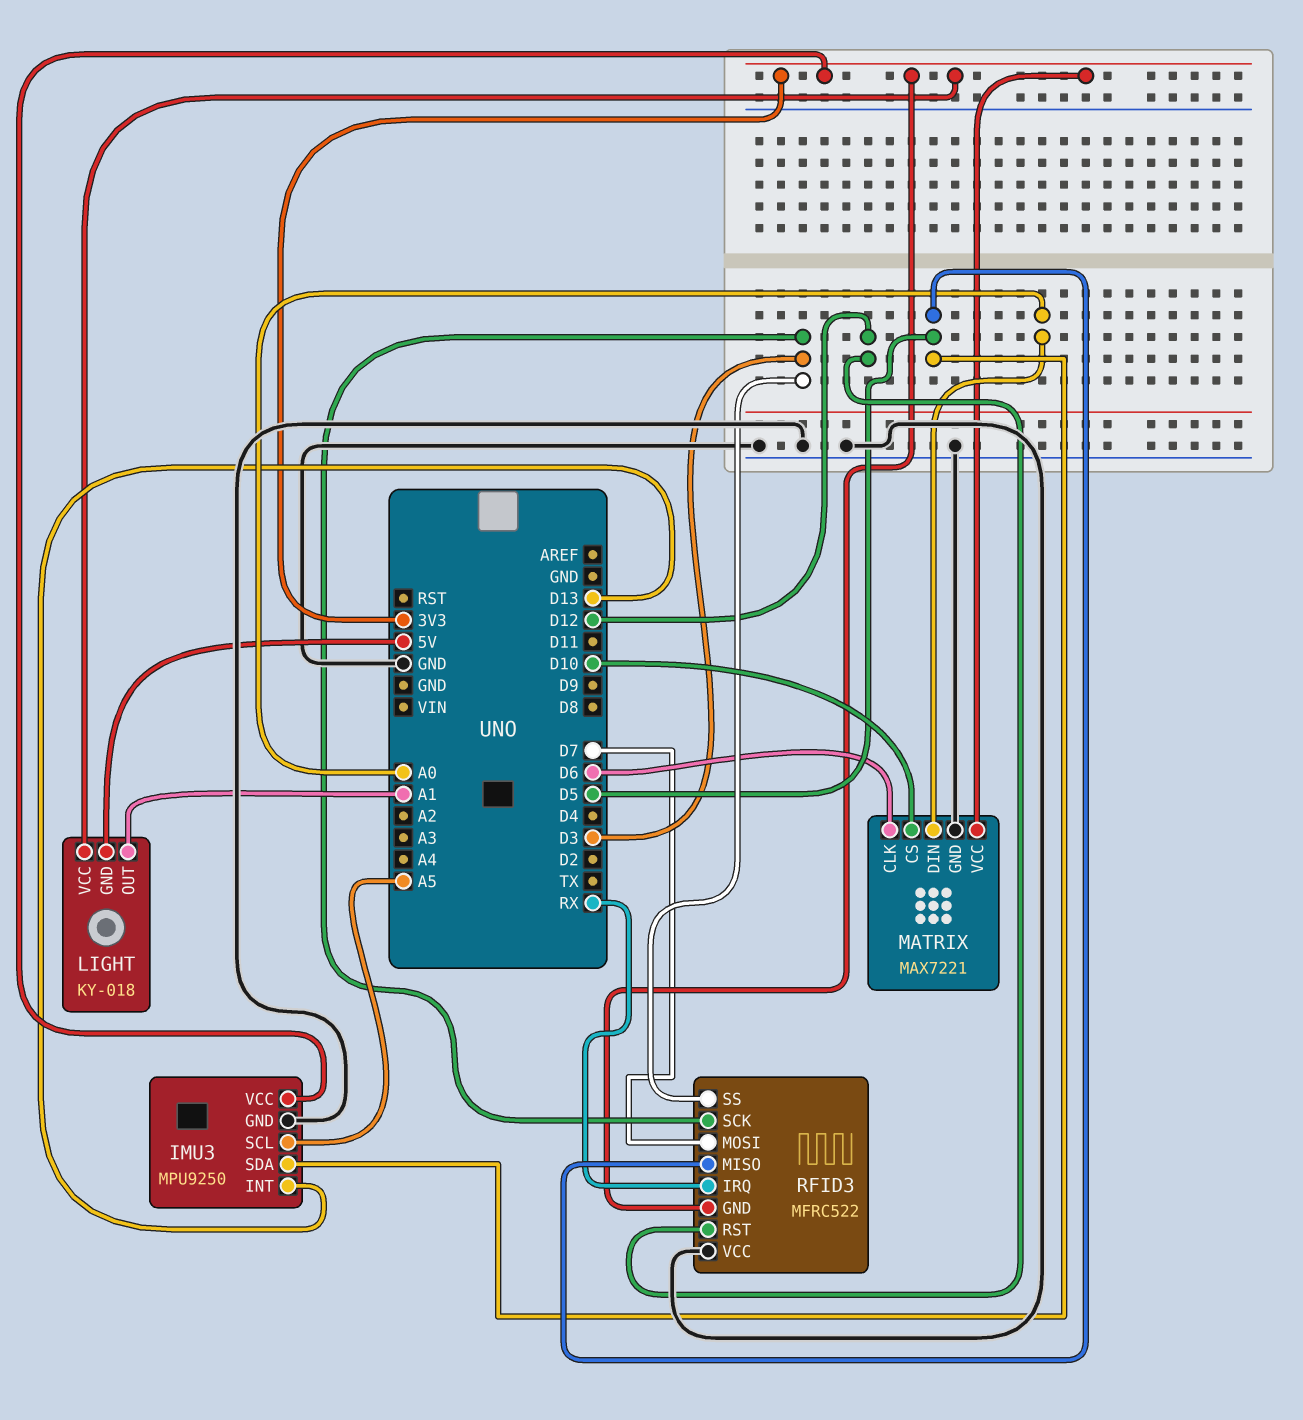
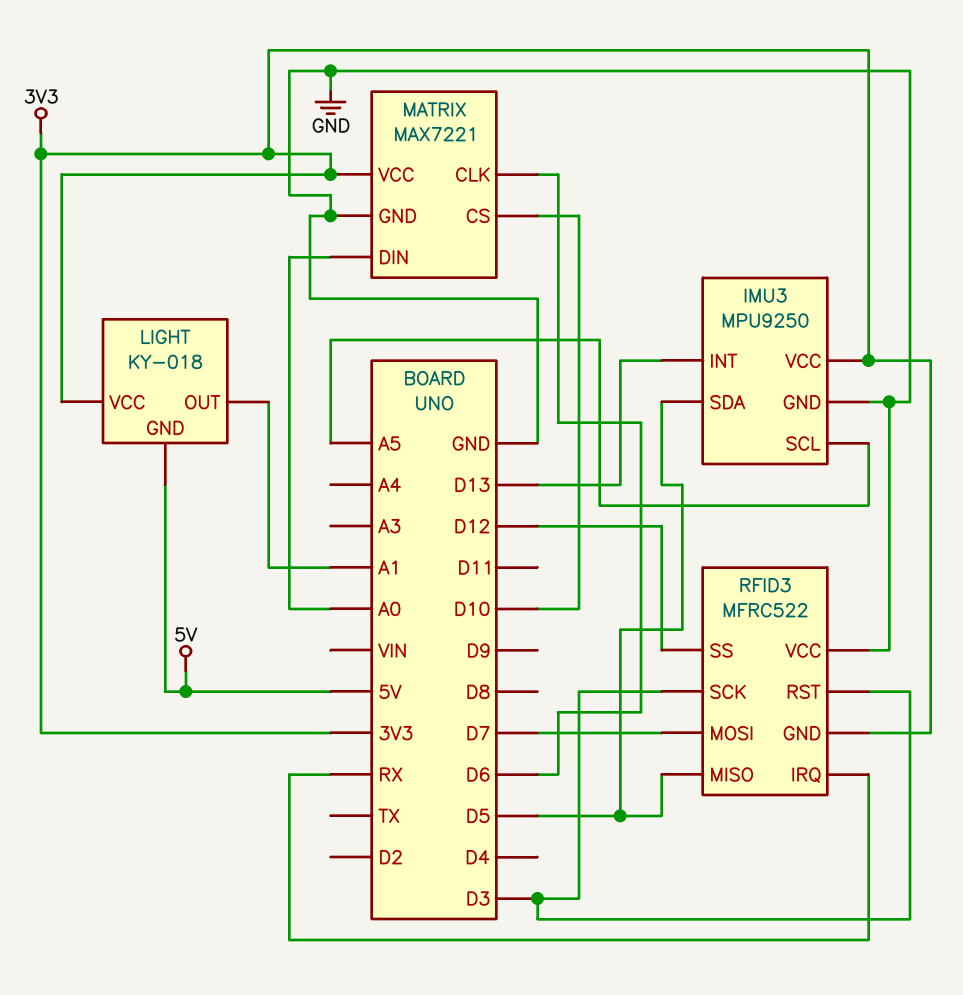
RFID3 pin RST: D12 -> D3
RFID3 pin SS: D3 -> D12

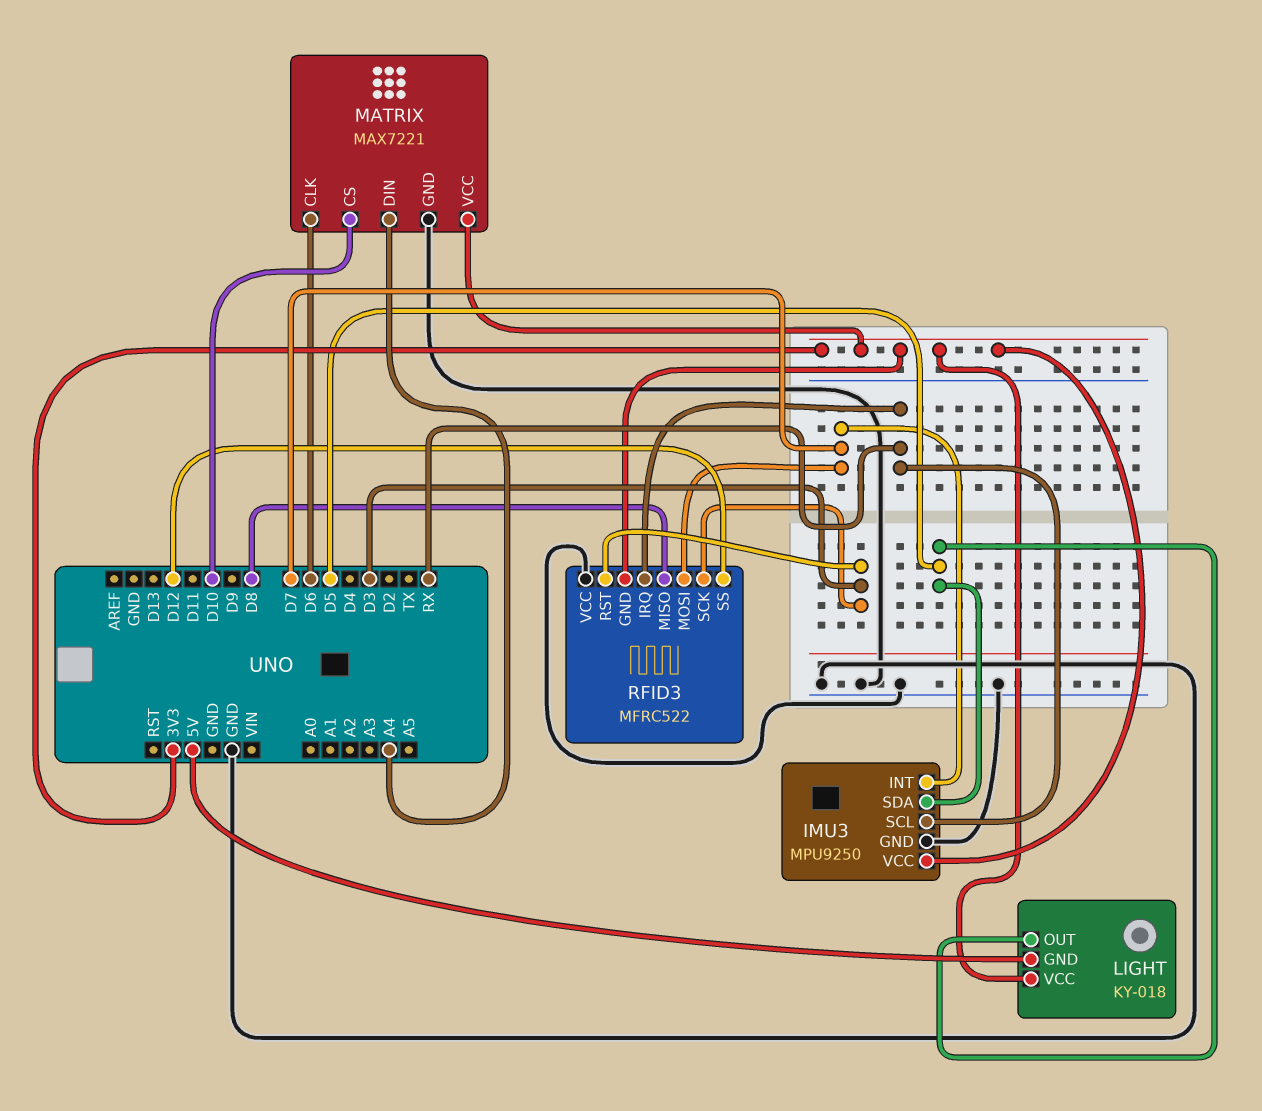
IMU3 pin INT: D13 -> D7
IMU3 pin SCL: A5 -> RX
LIGHT pin OUT: A1 -> D5
MATRIX pin DIN: A0 -> A4
RFID3 pin MISO: D5 -> D8

